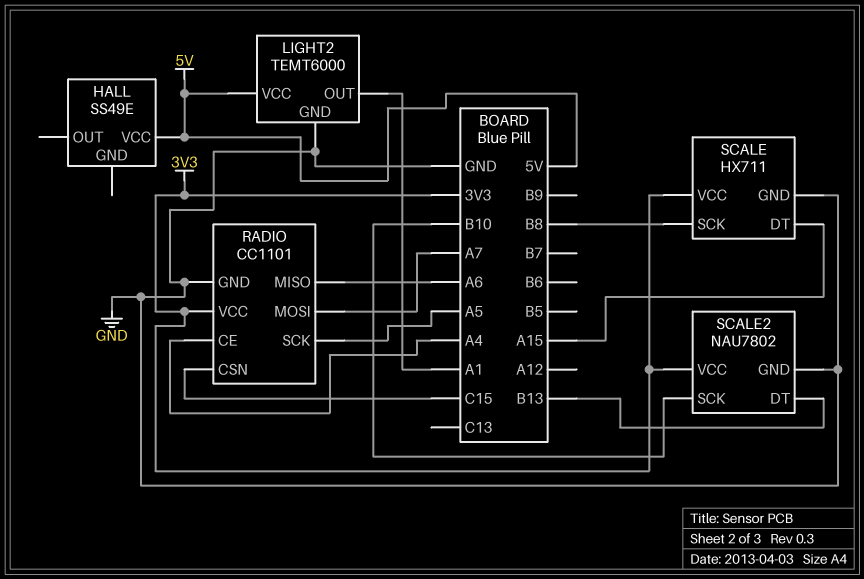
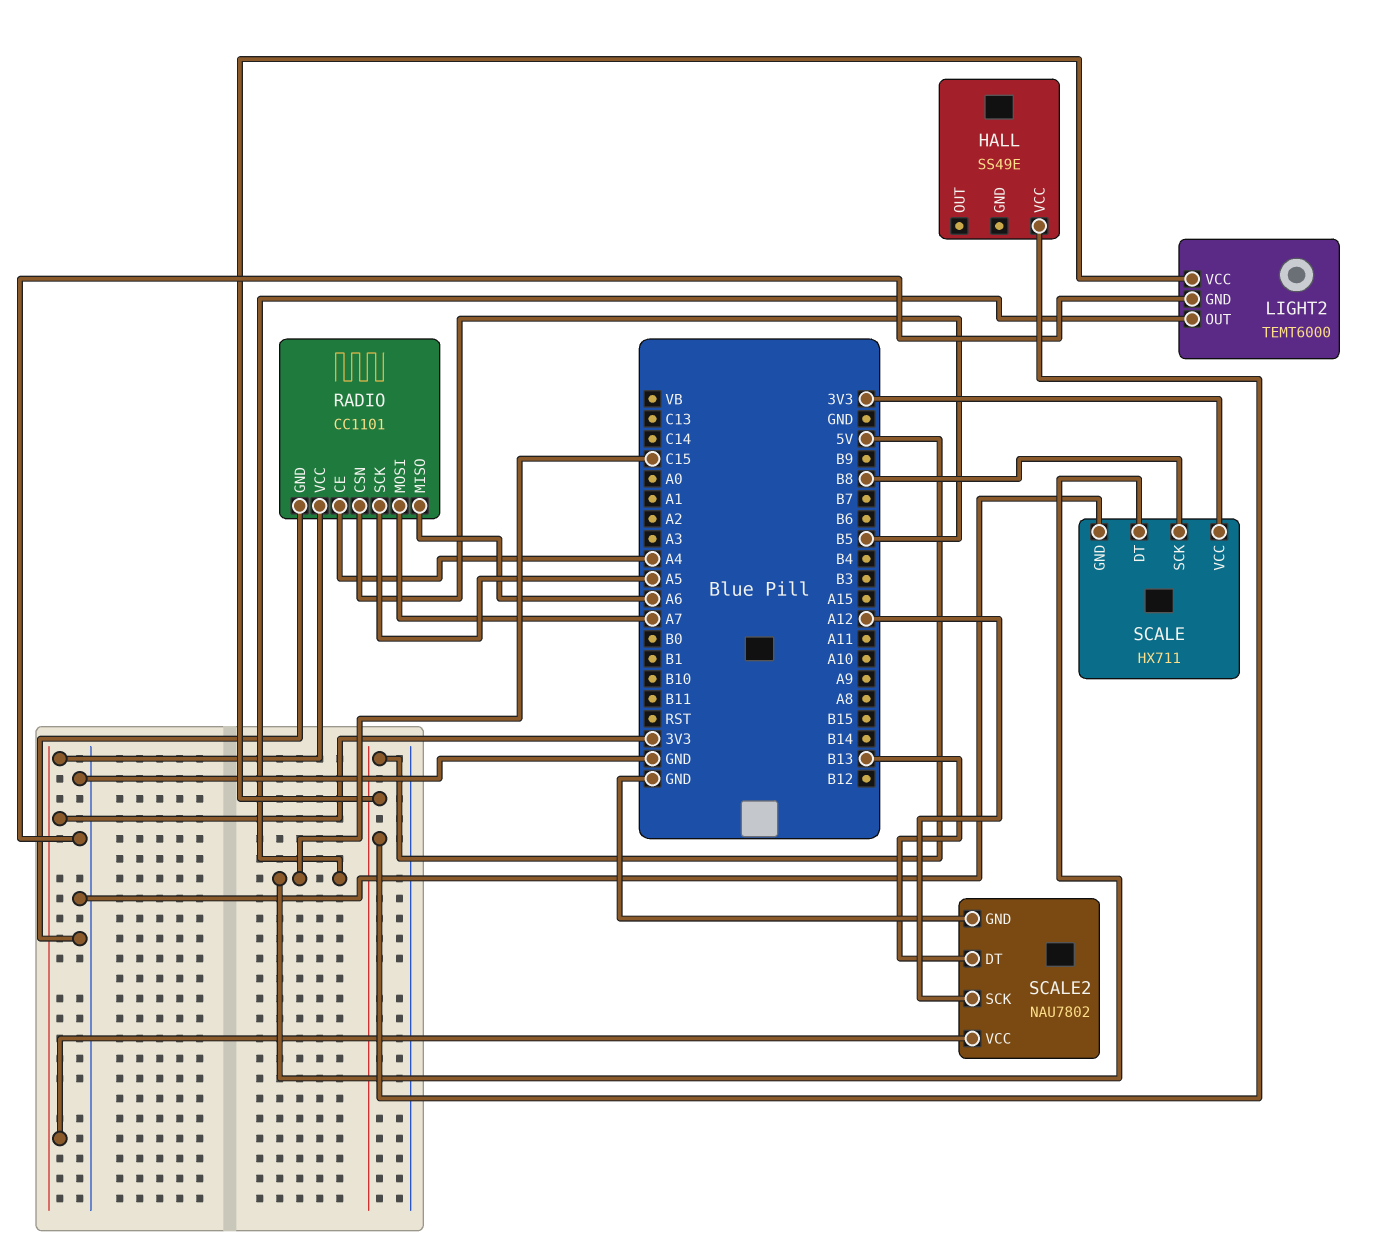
LIGHT2 pin OUT: A1 -> C15
RADIO pin CSN: C15 -> B5
SCALE pin DT: A15 -> C15
SCALE2 pin SCK: B10 -> A12

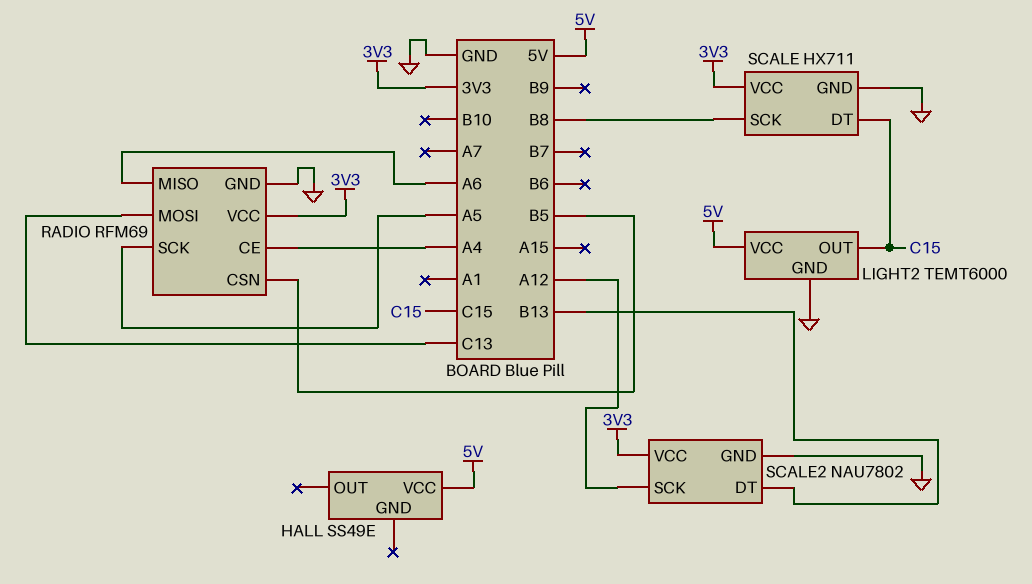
RADIO: CC1101 -> RFM69
RADIO pin MOSI: A7 -> C13

